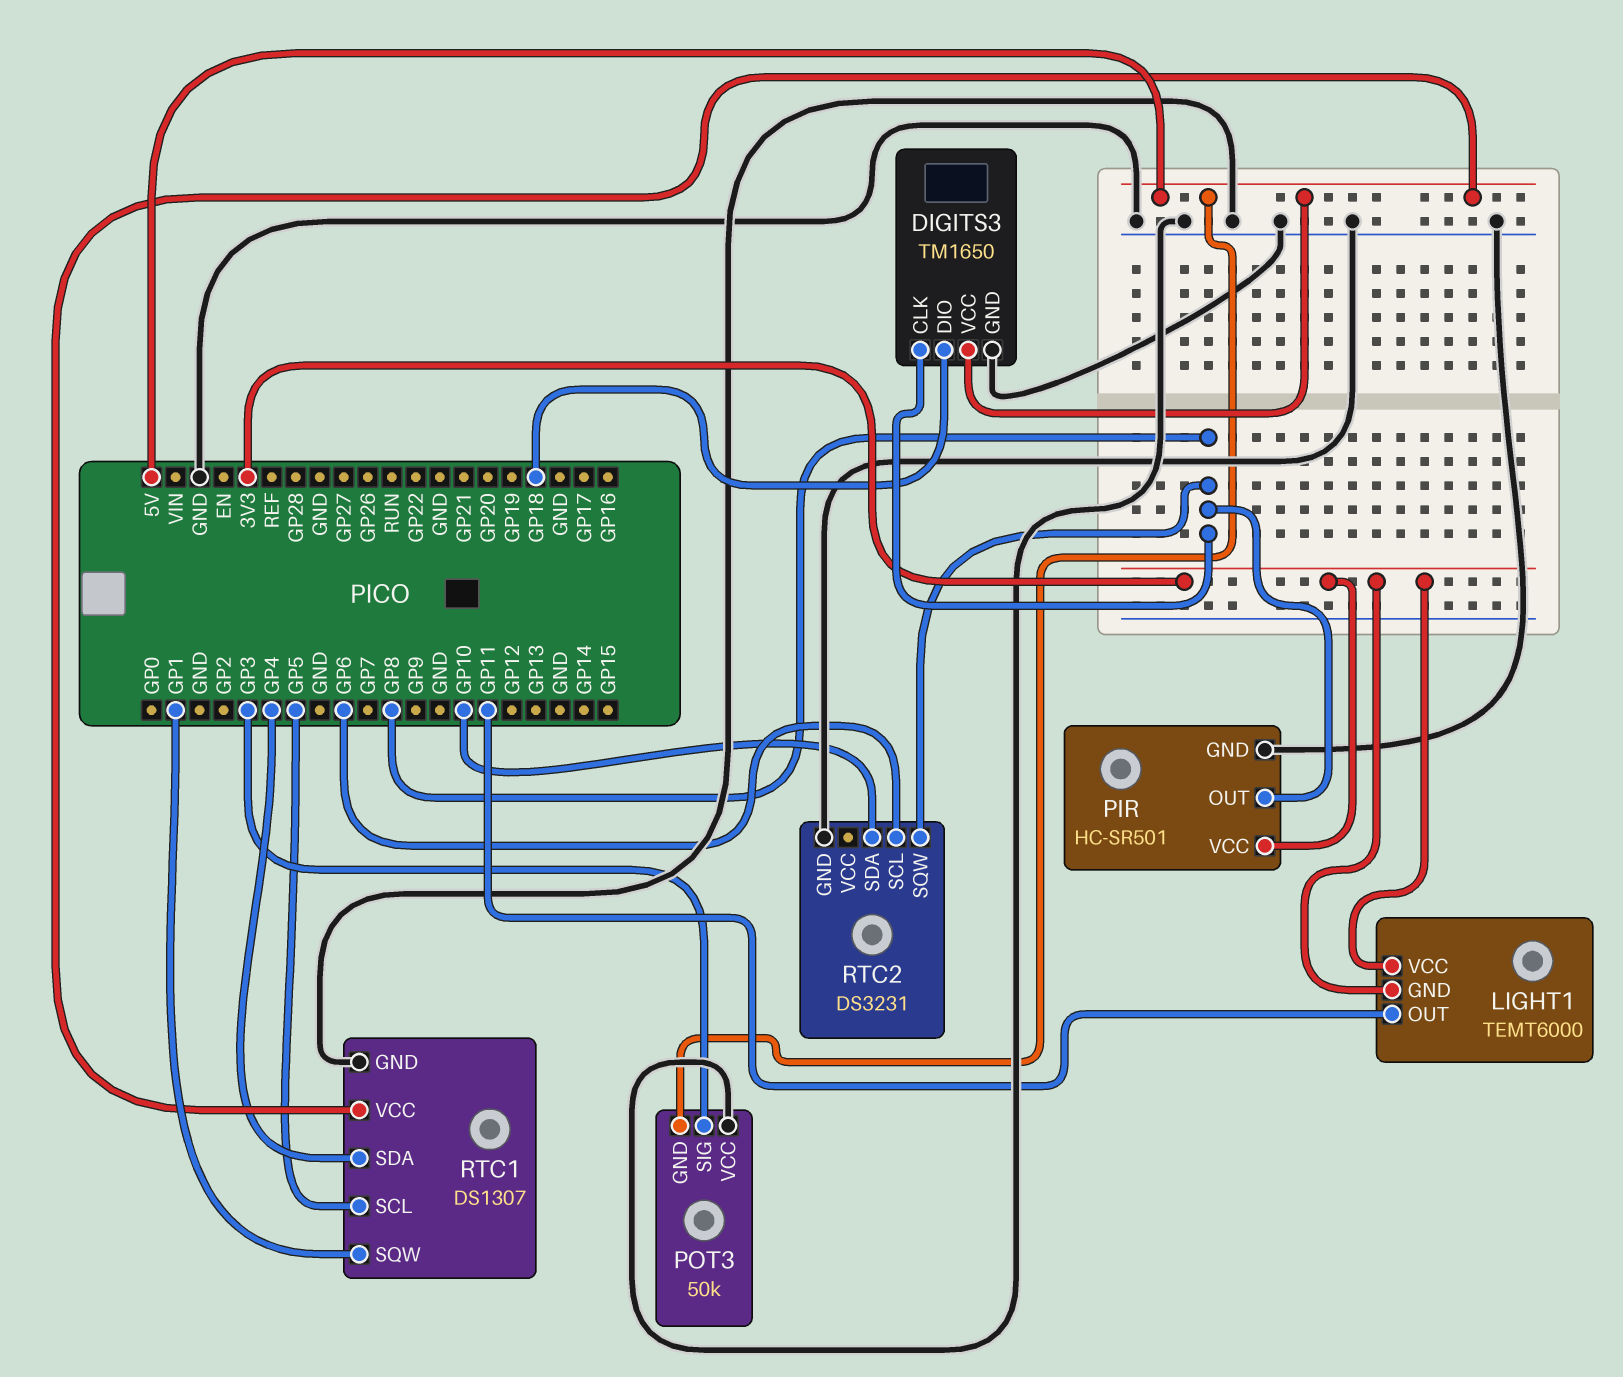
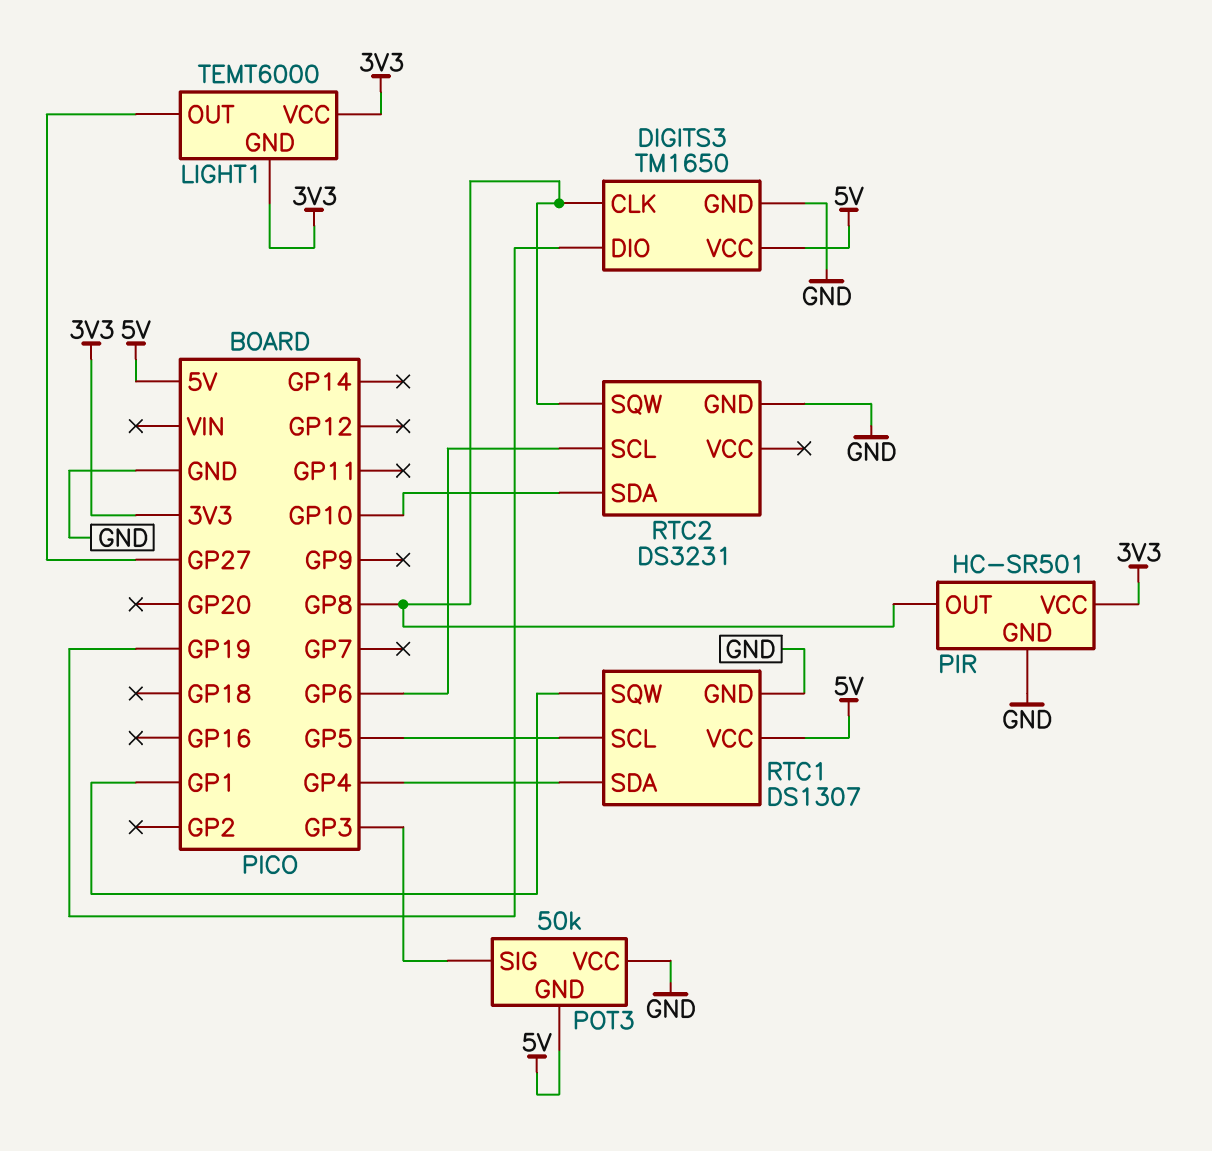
DIGITS3 pin DIO: GP18 -> GP19
LIGHT1 pin OUT: GP11 -> GP27

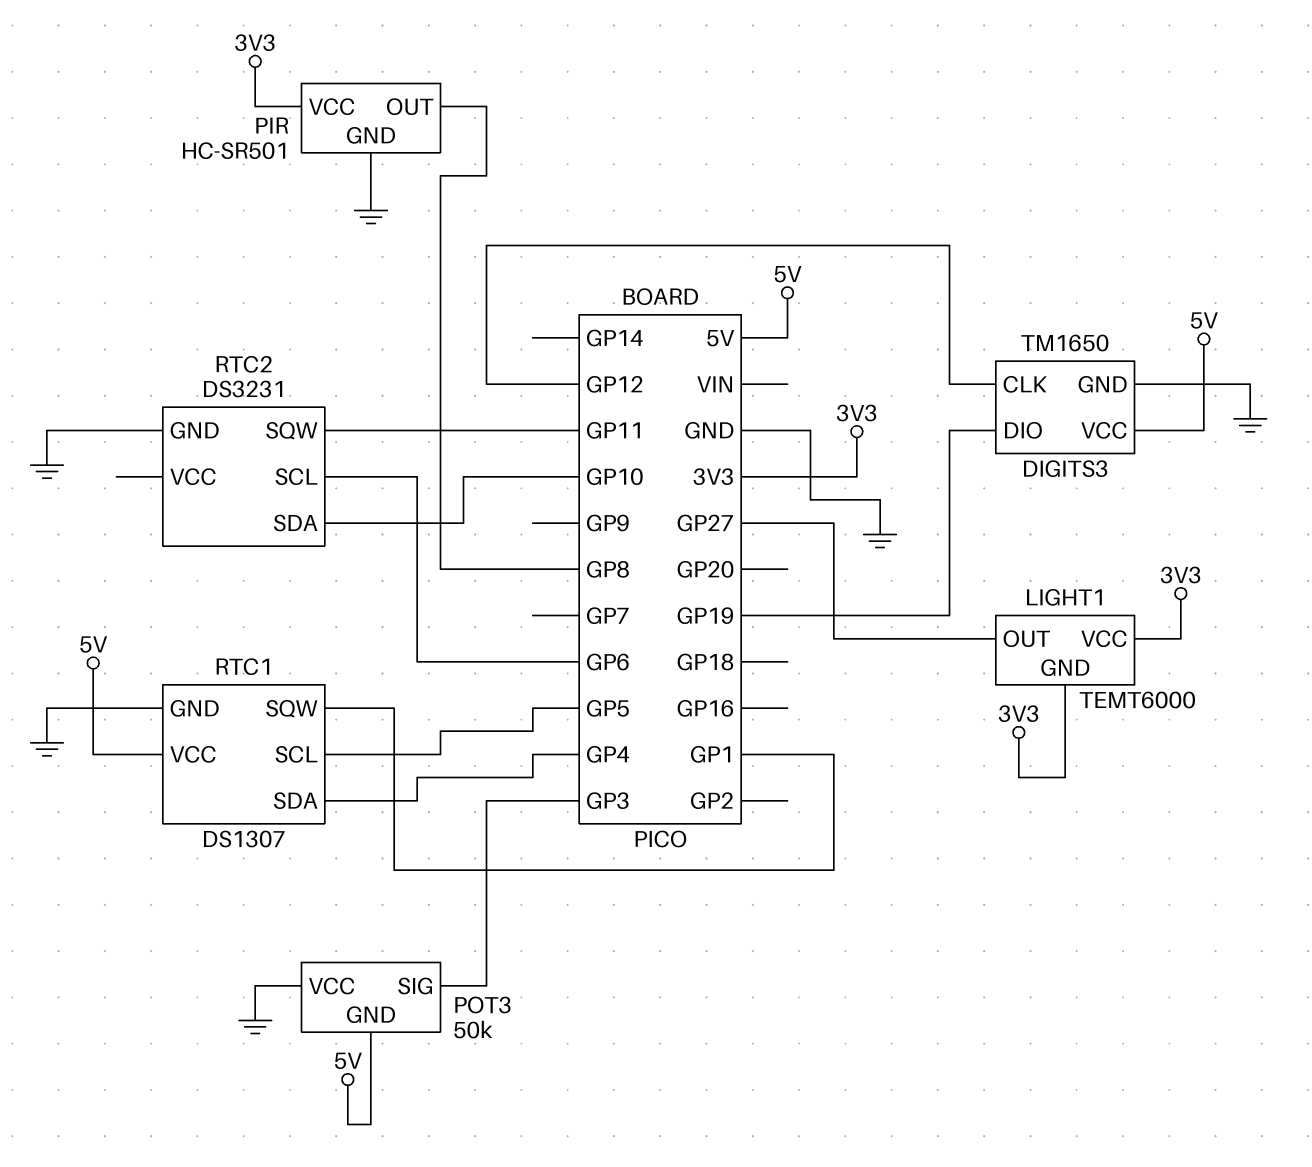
DIGITS3 pin CLK: GP8 -> GP12
RTC2 pin SQW: GP8 -> GP11

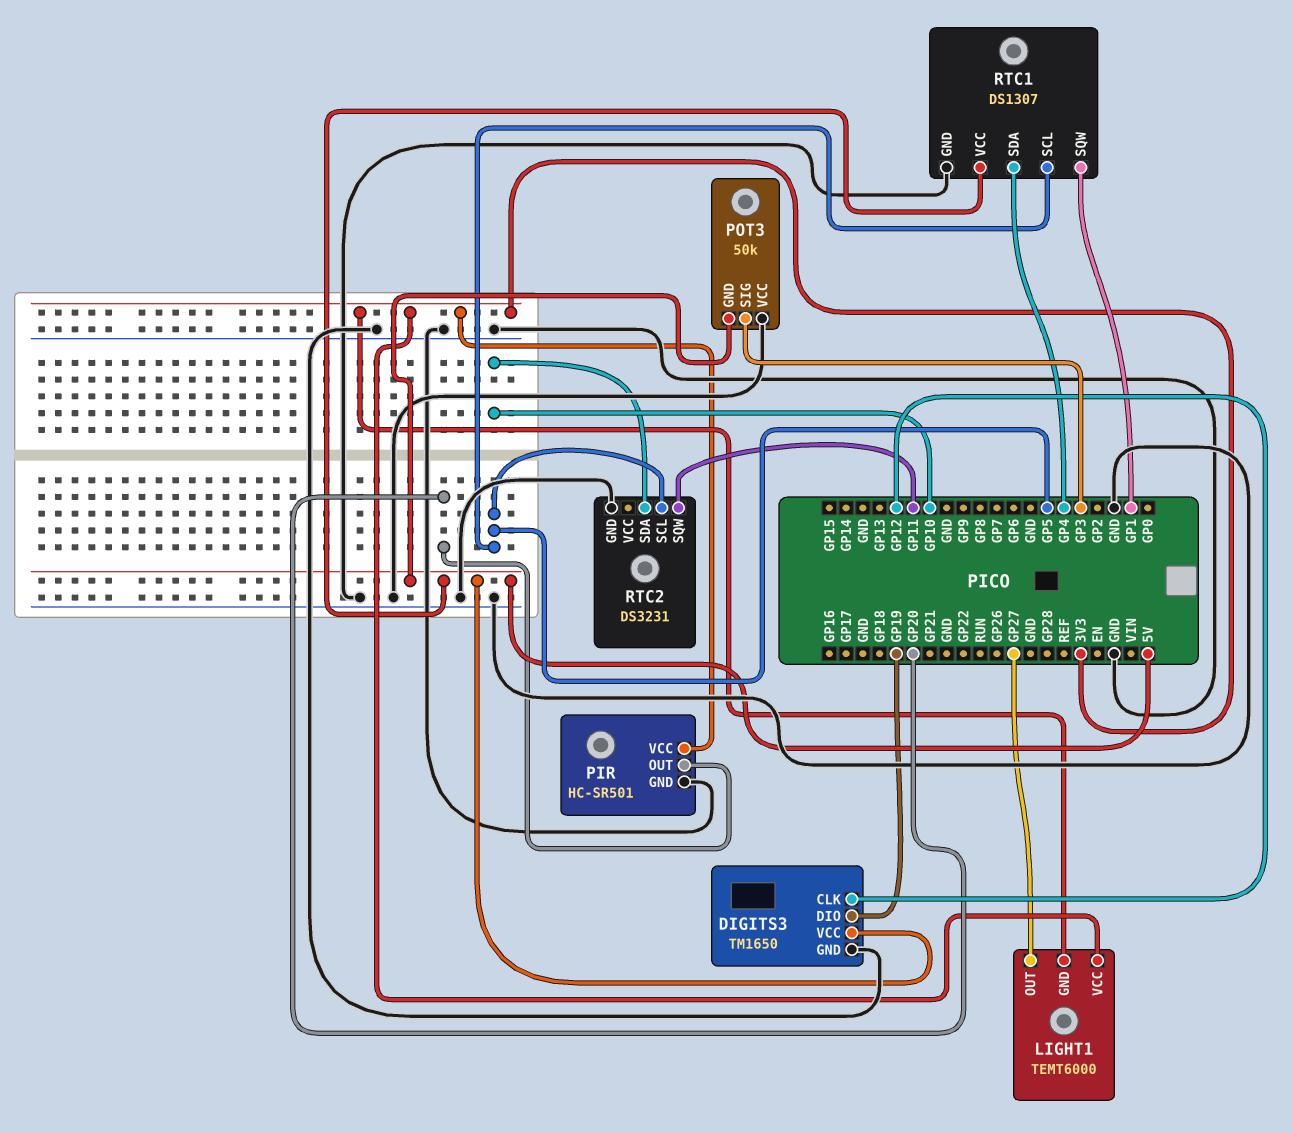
PIR pin OUT: GP8 -> GP20
RTC2 pin SCL: GP6 -> GP5

